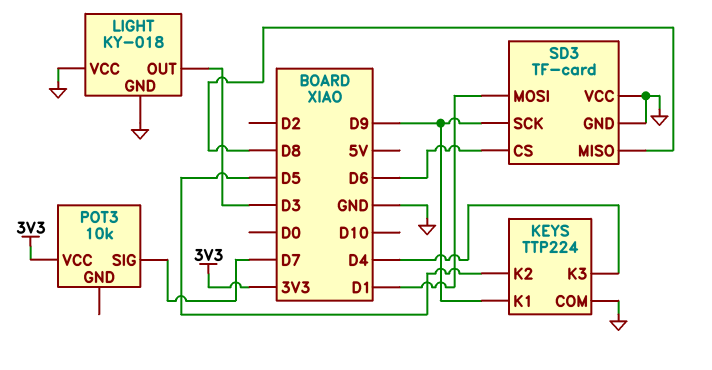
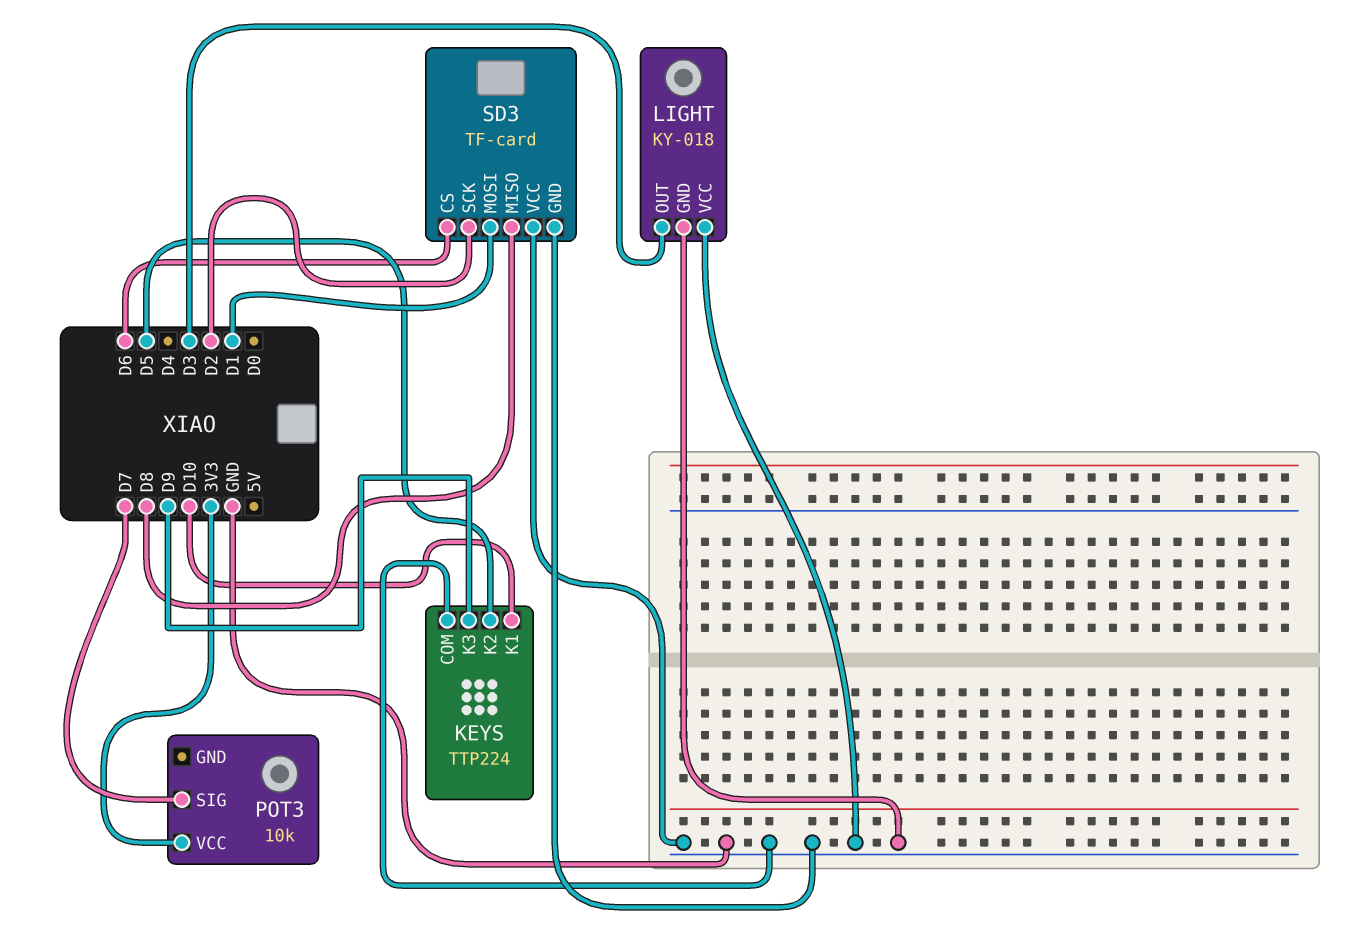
KEYS pin K1: D9 -> D10
KEYS pin K3: D4 -> D9
SD3 pin SCK: D9 -> D2

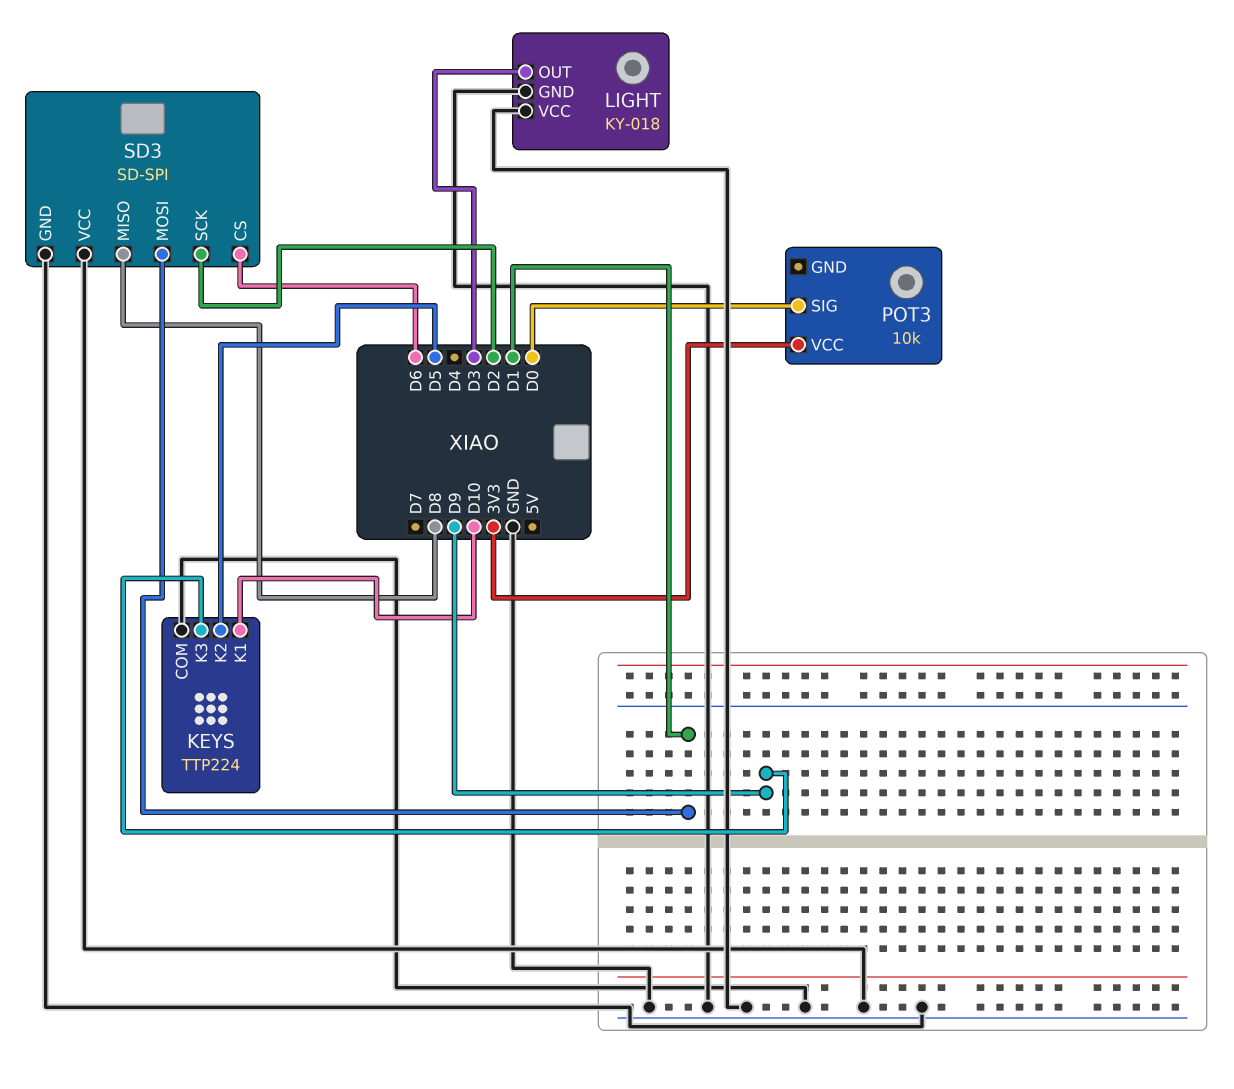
POT3 pin SIG: D7 -> D0
SD3: TF-card -> SD-SPI

